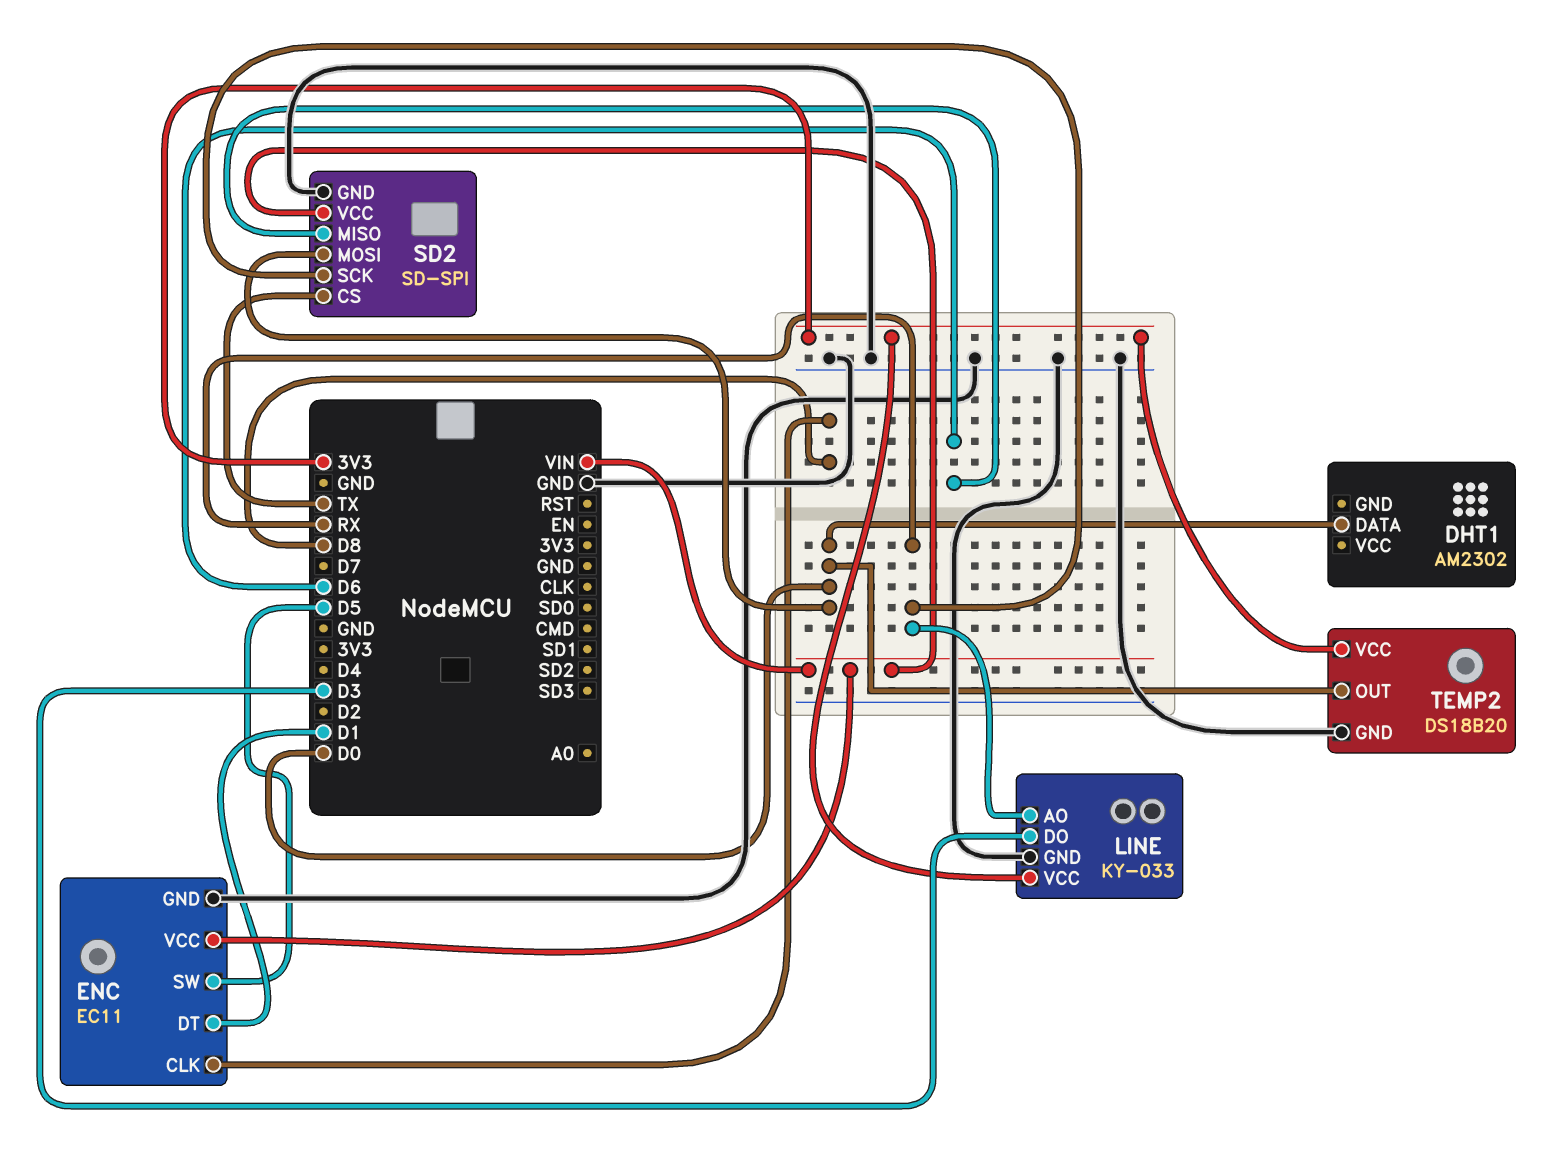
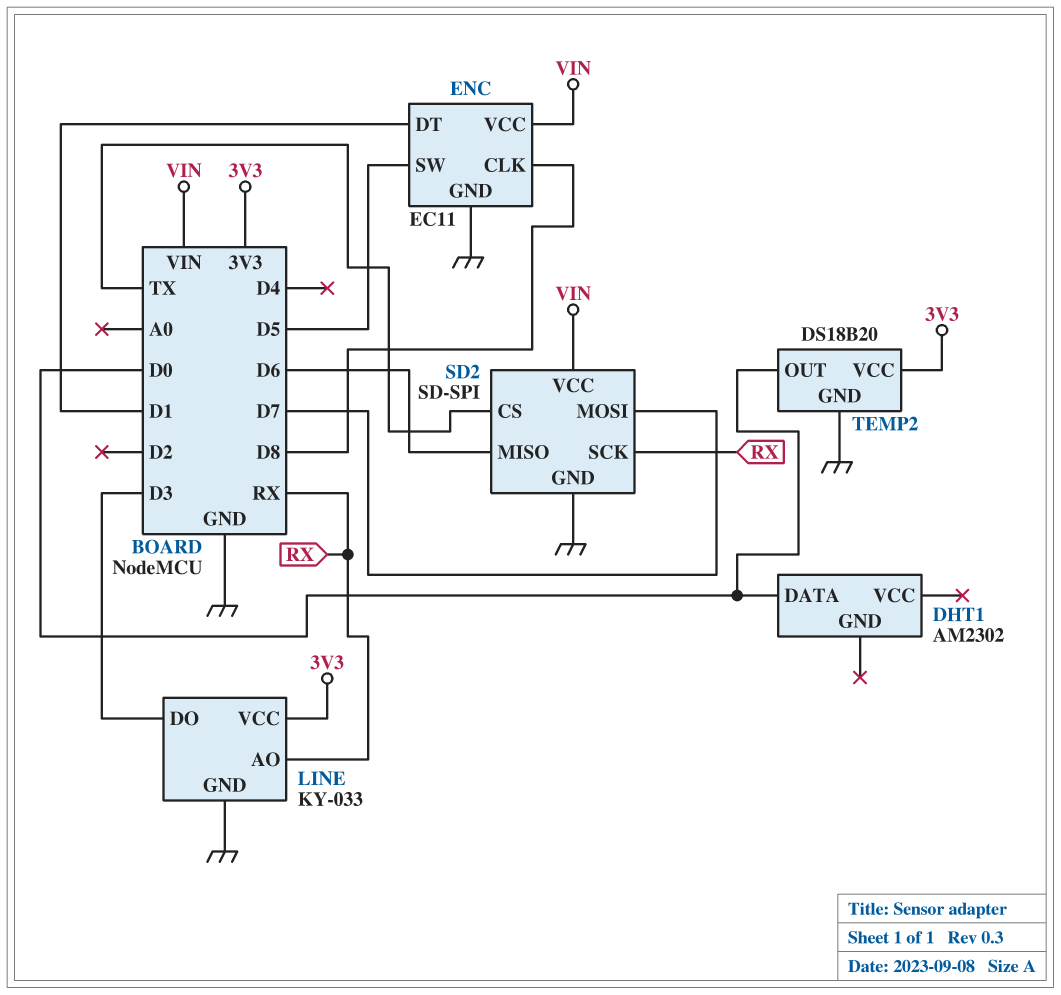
SD2 pin MOSI: D0 -> D7

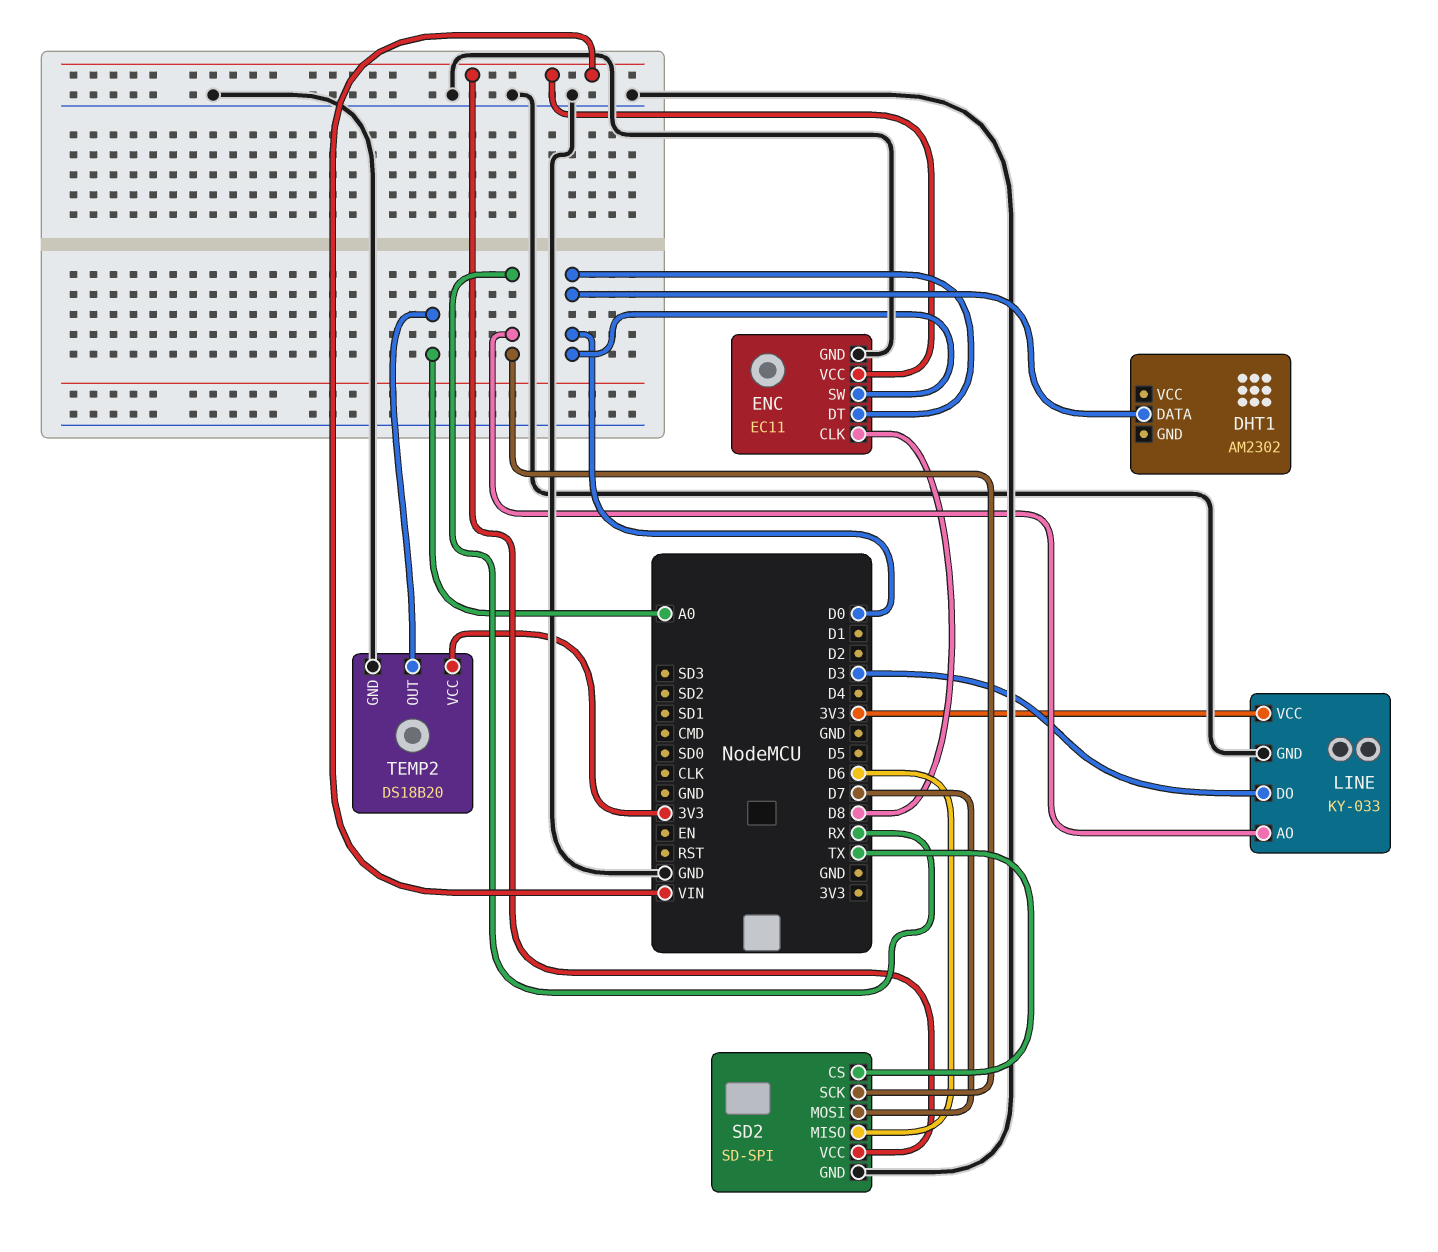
ENC pin DT: D1 -> D0
ENC pin SW: D5 -> D0
TEMP2 pin OUT: D0 -> A0

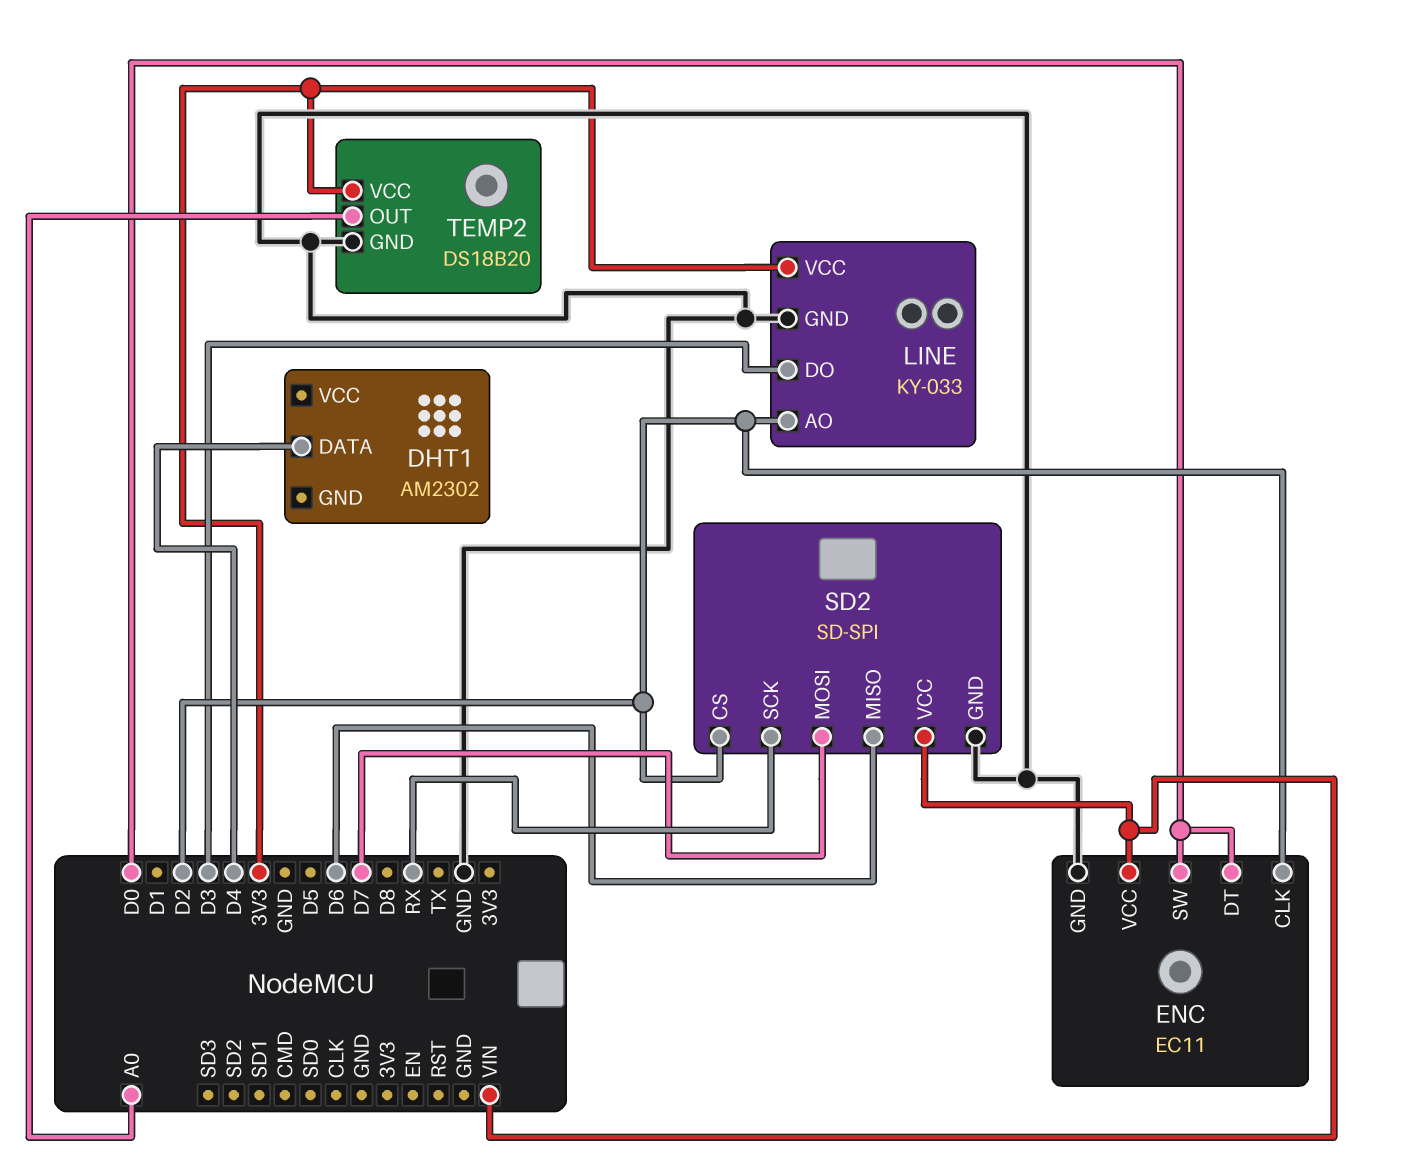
DHT1 pin DATA: D0 -> D4
ENC pin CLK: D8 -> D2
LINE pin AO: RX -> D2
SD2 pin CS: TX -> D2

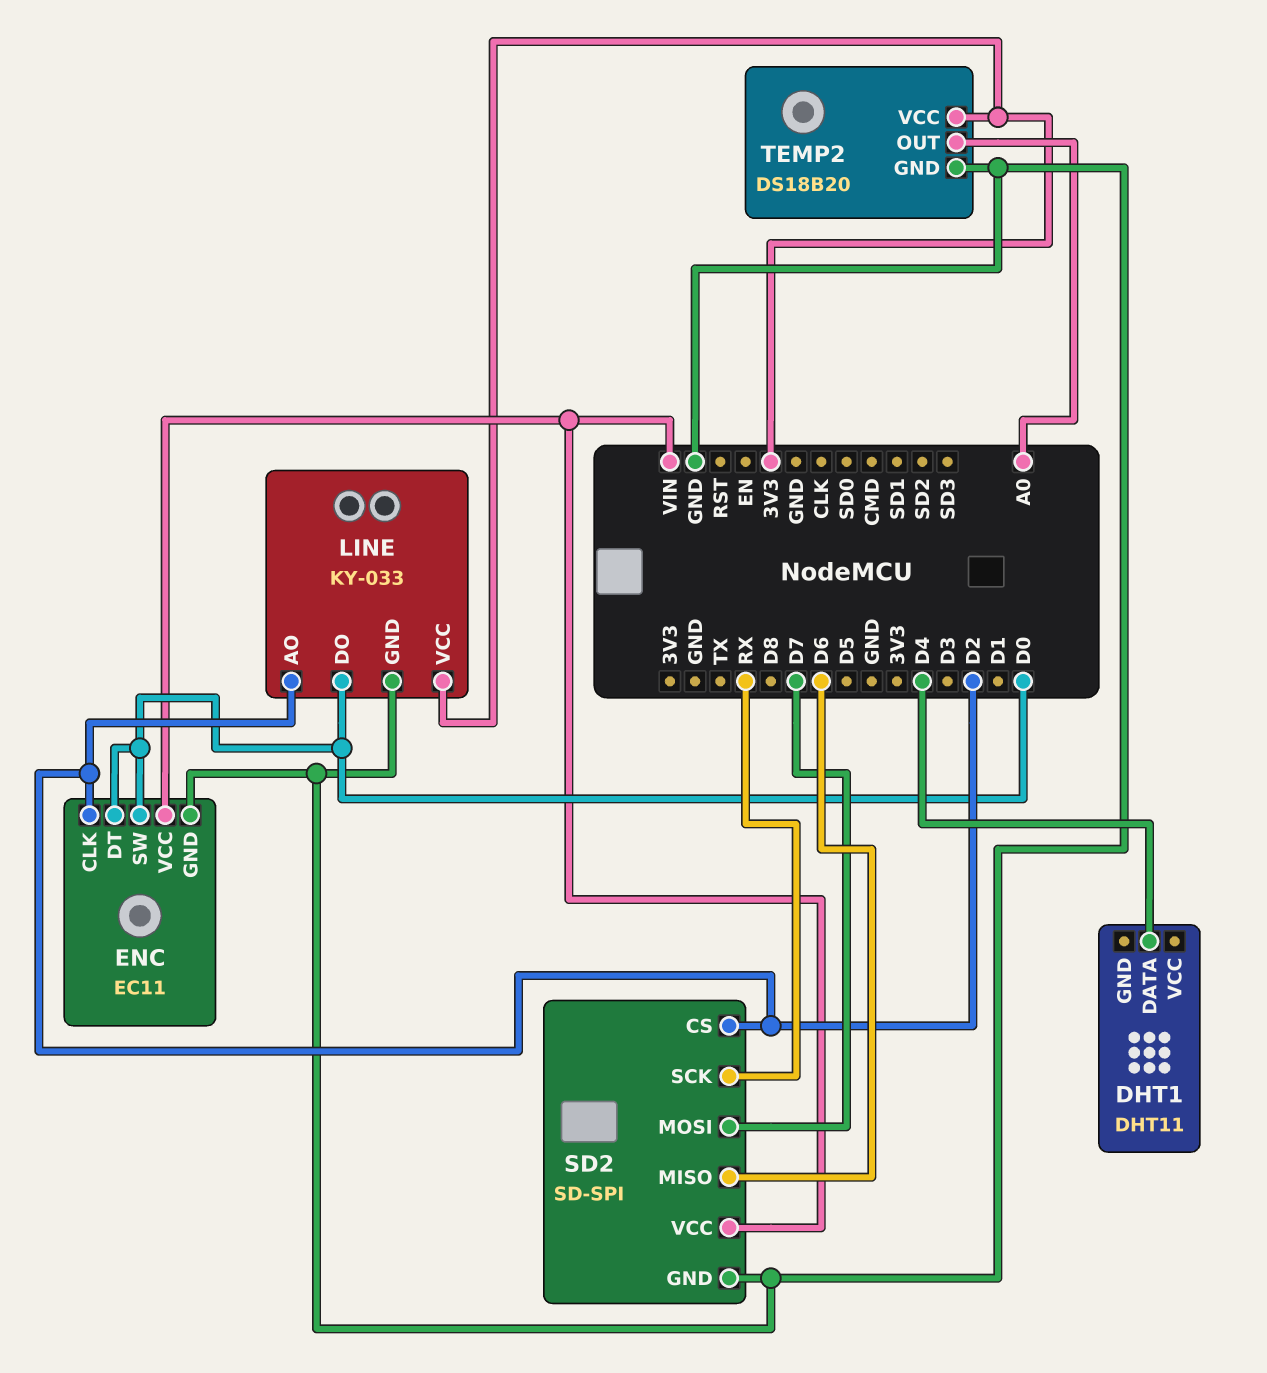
DHT1: AM2302 -> DHT11
LINE pin DO: D3 -> D0

